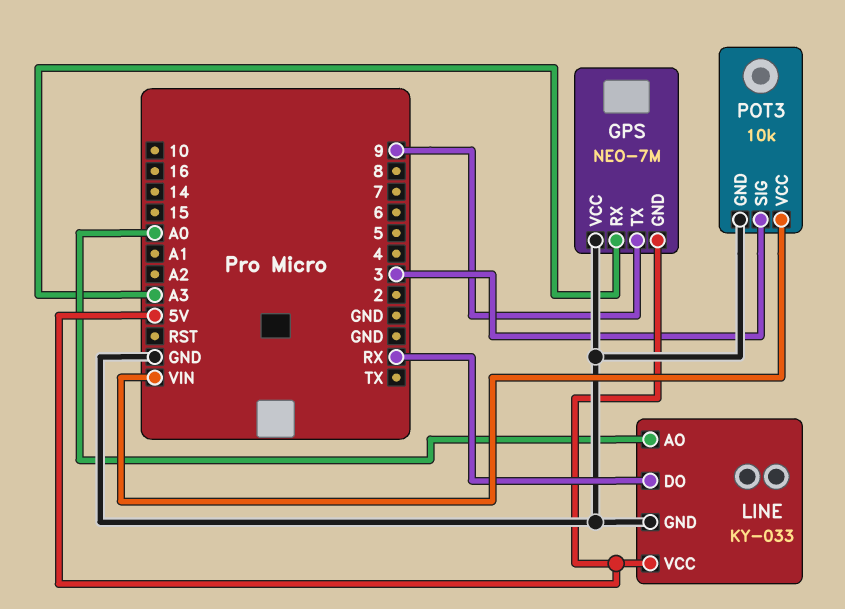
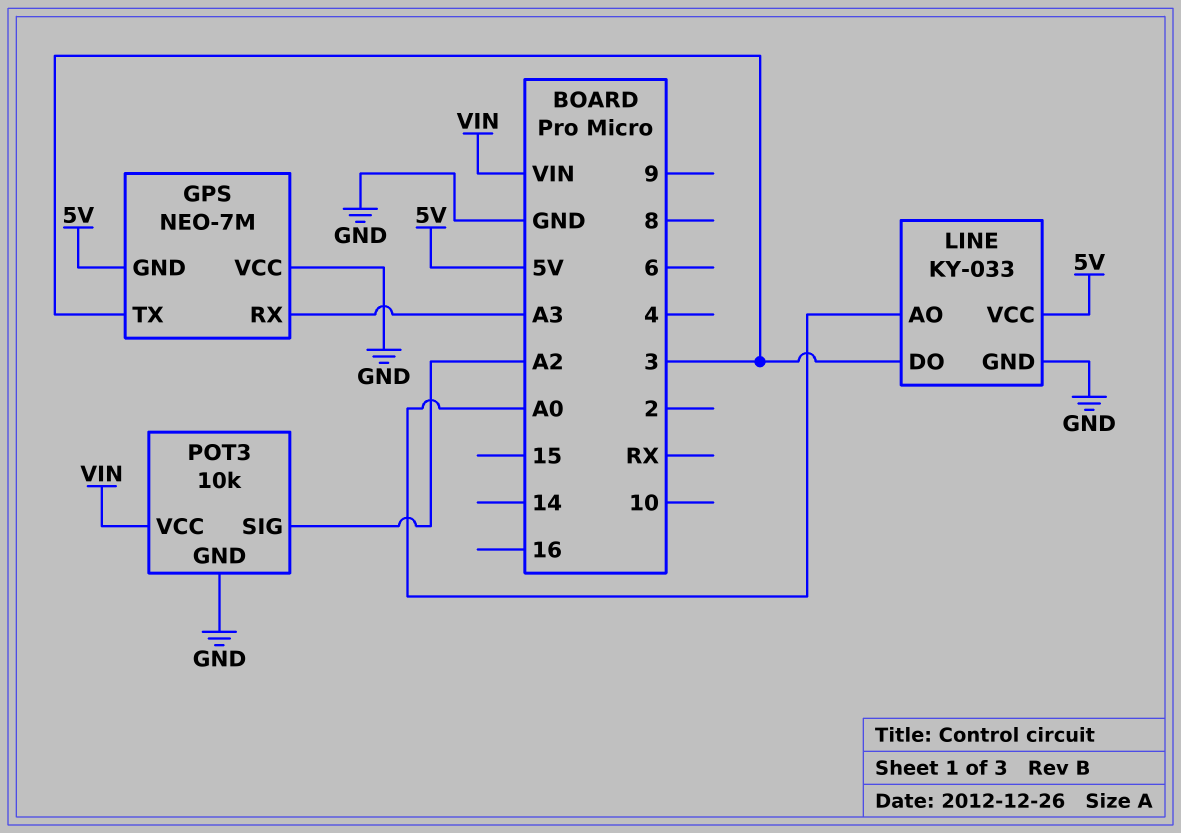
GPS pin TX: 9 -> 3
LINE pin DO: RX -> 3
POT3 pin SIG: 3 -> A2

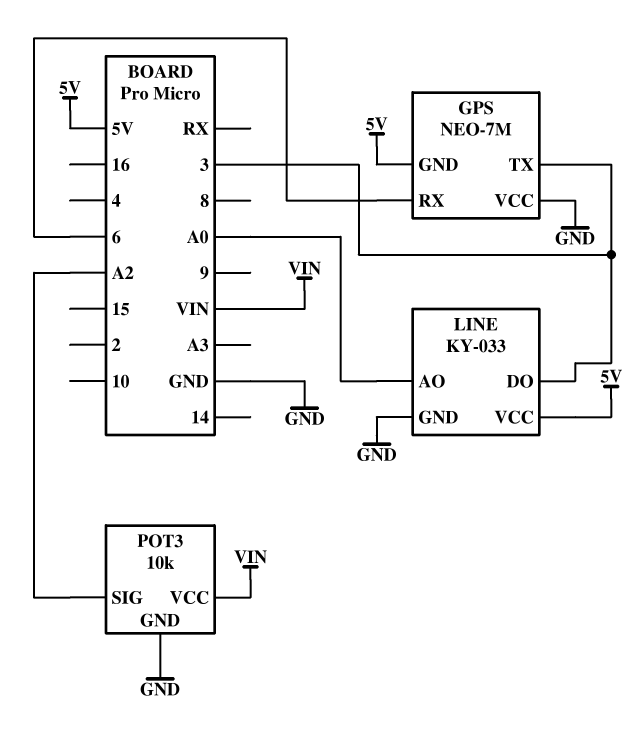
GPS pin RX: A3 -> 6

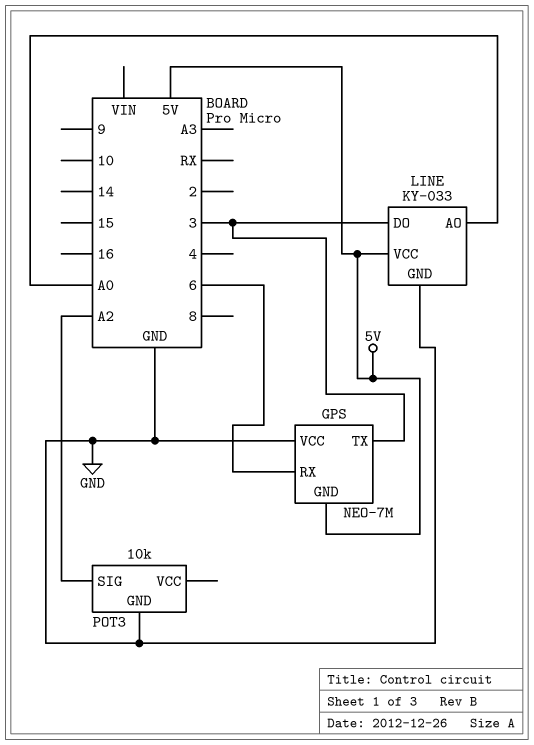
POT3 pin VCC: VIN -> none

